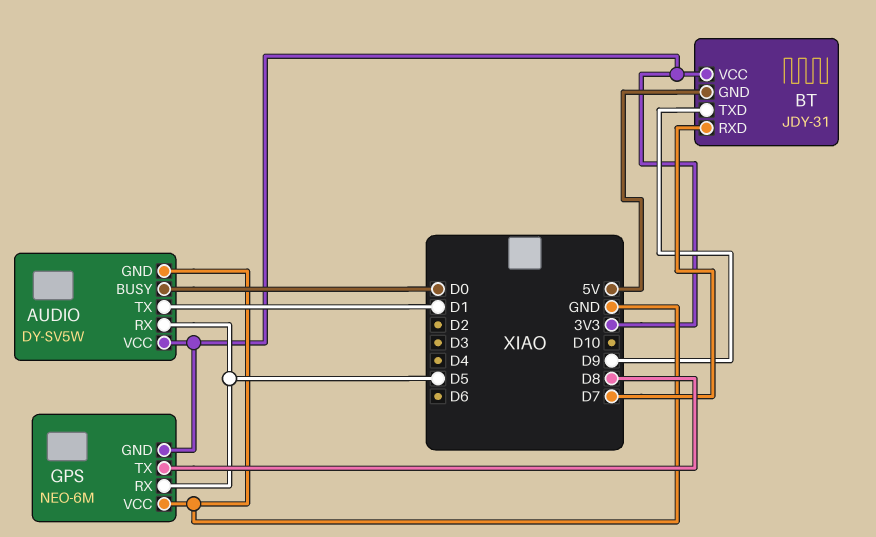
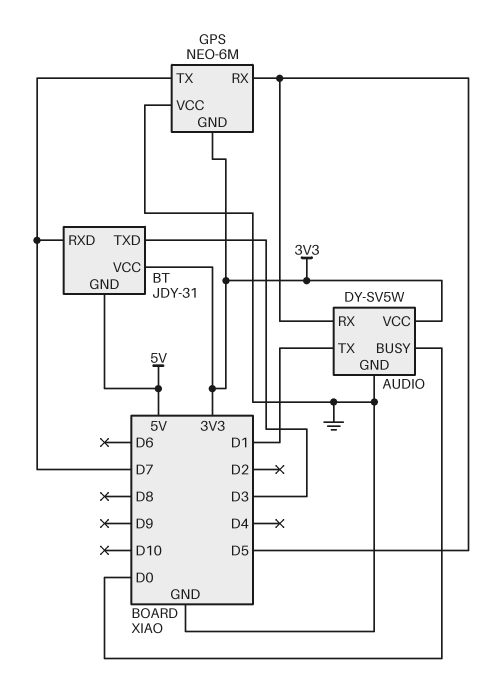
BT pin TXD: D9 -> D3
GPS pin TX: D8 -> D7

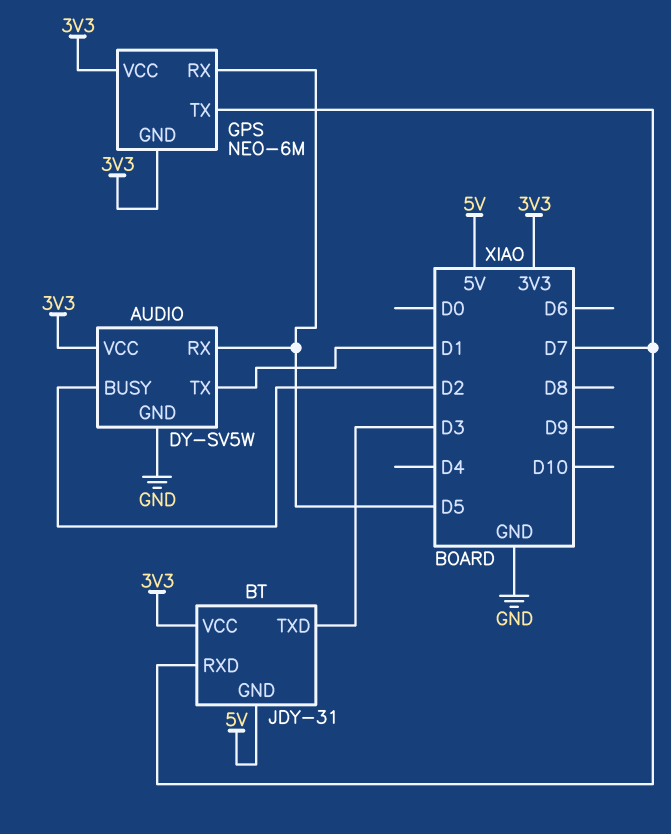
AUDIO pin BUSY: D0 -> D2
GPS pin VCC: GND -> 3V3

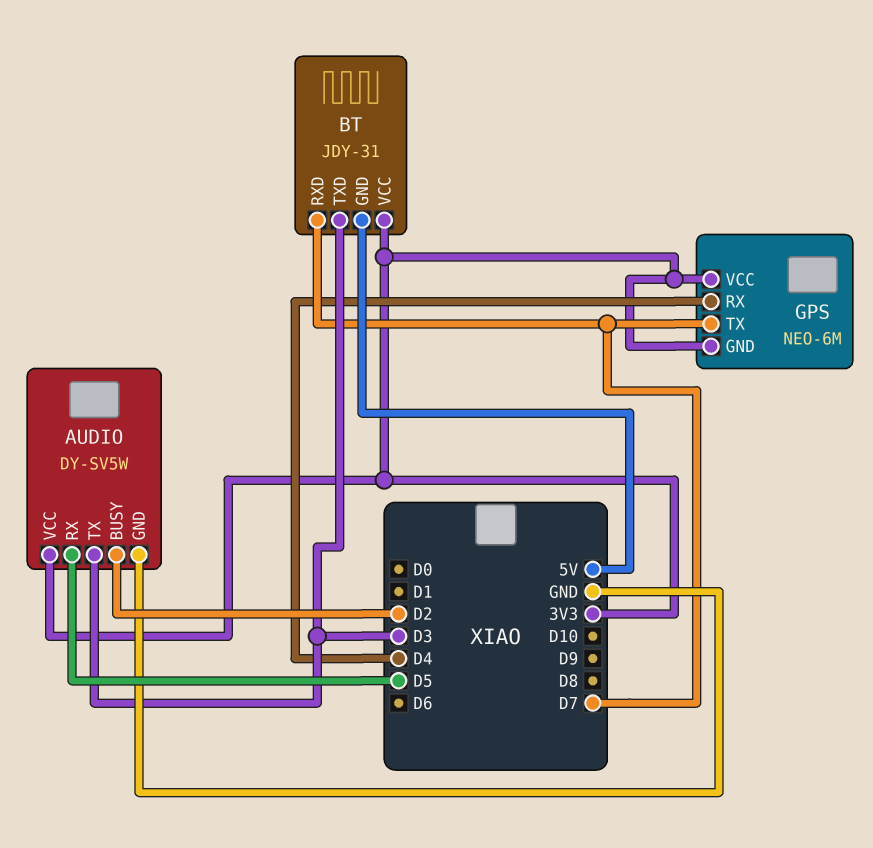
AUDIO pin TX: D1 -> D3
GPS pin RX: D5 -> D4

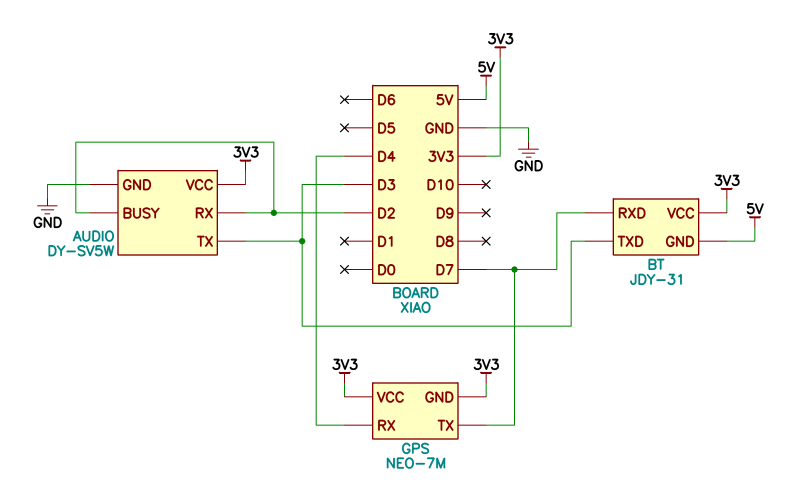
AUDIO pin RX: D5 -> D2
GPS: NEO-6M -> NEO-7M

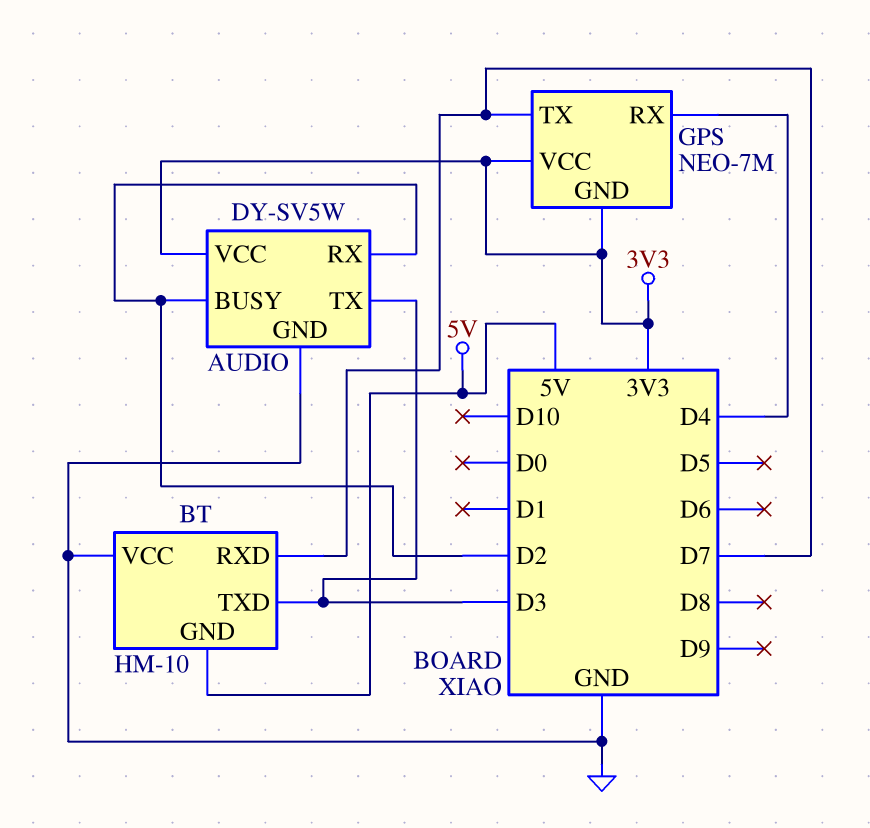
BT: JDY-31 -> HM-10
BT pin VCC: 3V3 -> GND

